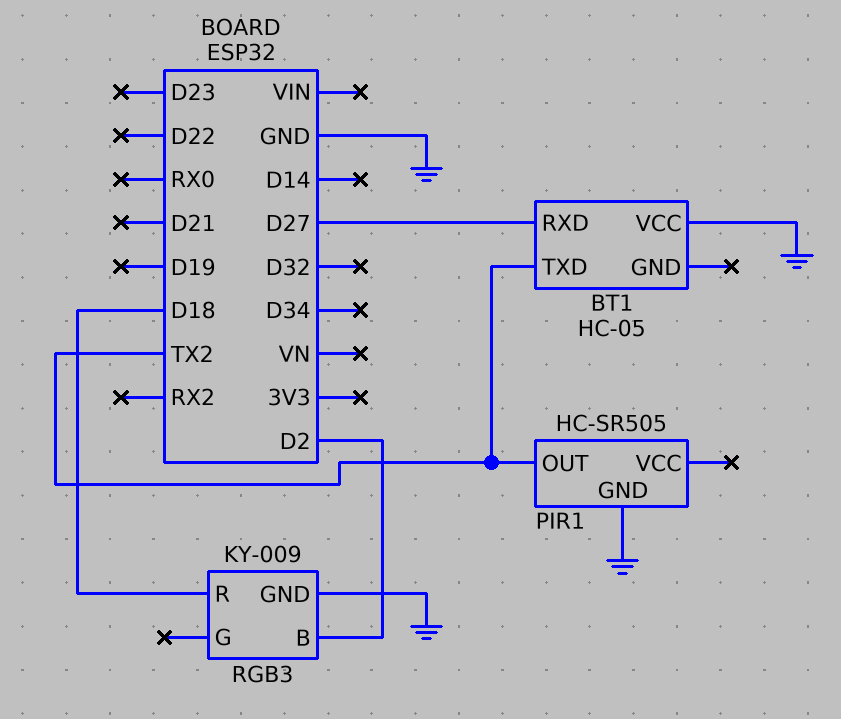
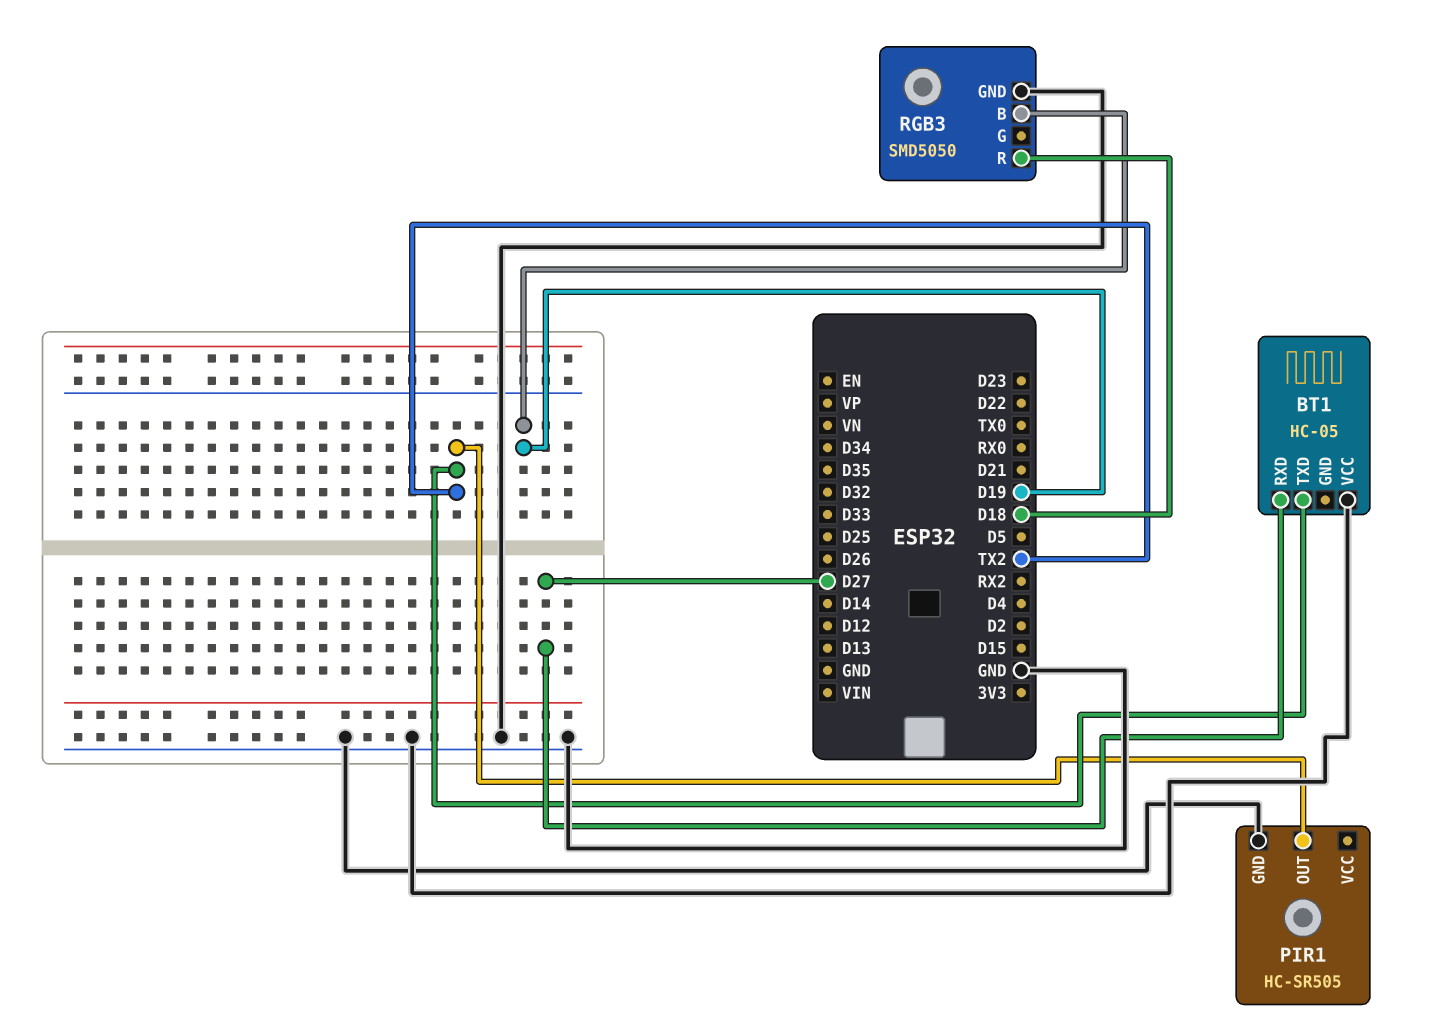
RGB3: KY-009 -> SMD5050
RGB3 pin B: D2 -> D19

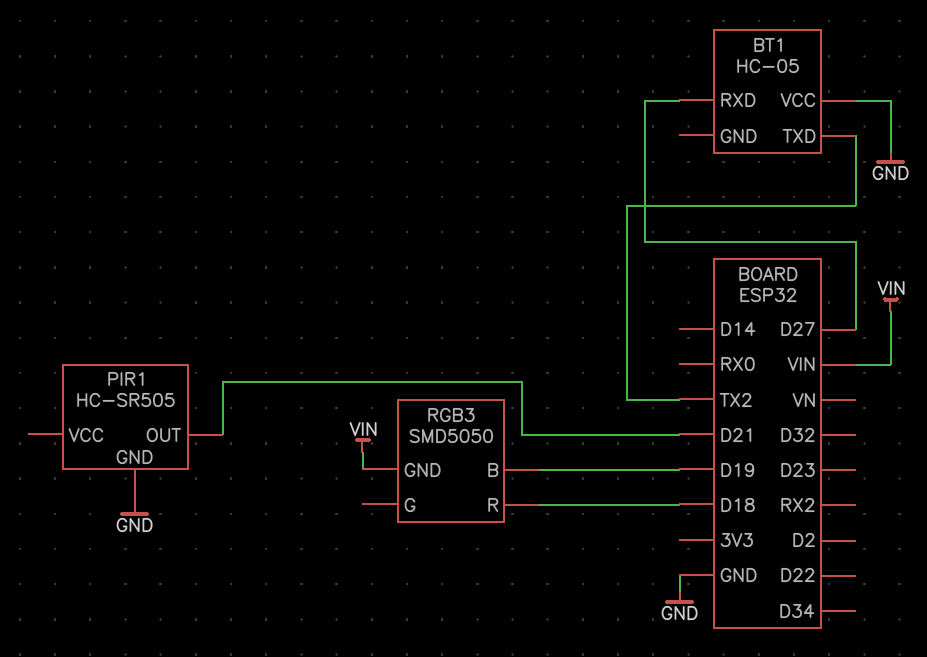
PIR1 pin OUT: TX2 -> D21
RGB3 pin GND: GND -> VIN

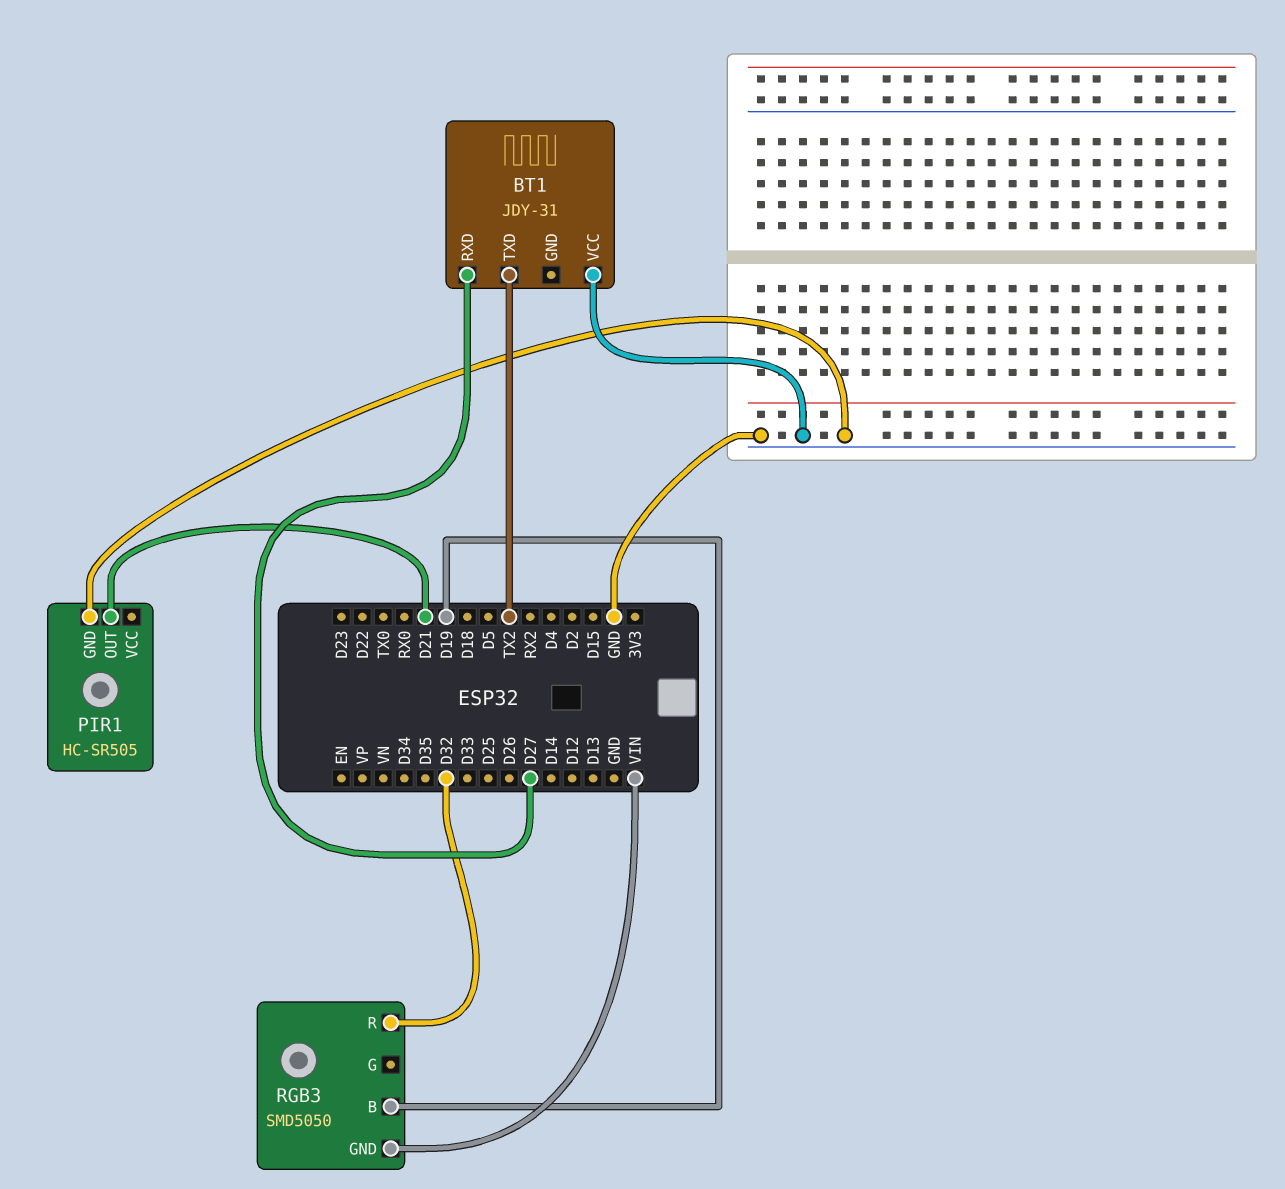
BT1: HC-05 -> JDY-31
RGB3 pin R: D18 -> D32

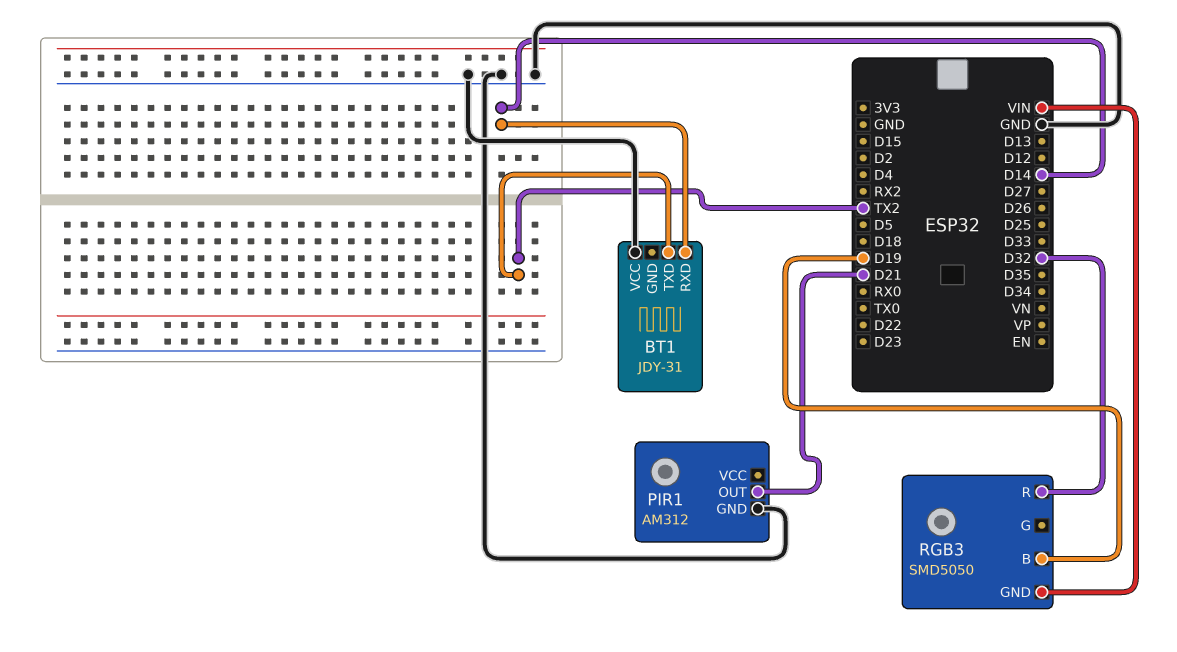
BT1 pin RXD: D27 -> D14
PIR1: HC-SR505 -> AM312

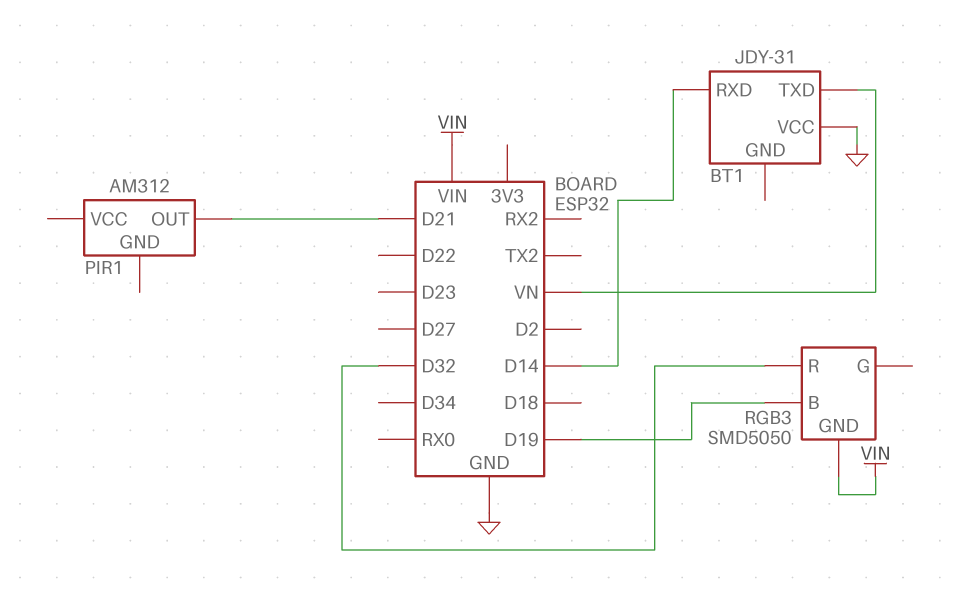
BT1 pin TXD: TX2 -> VN
PIR1 pin GND: GND -> none

